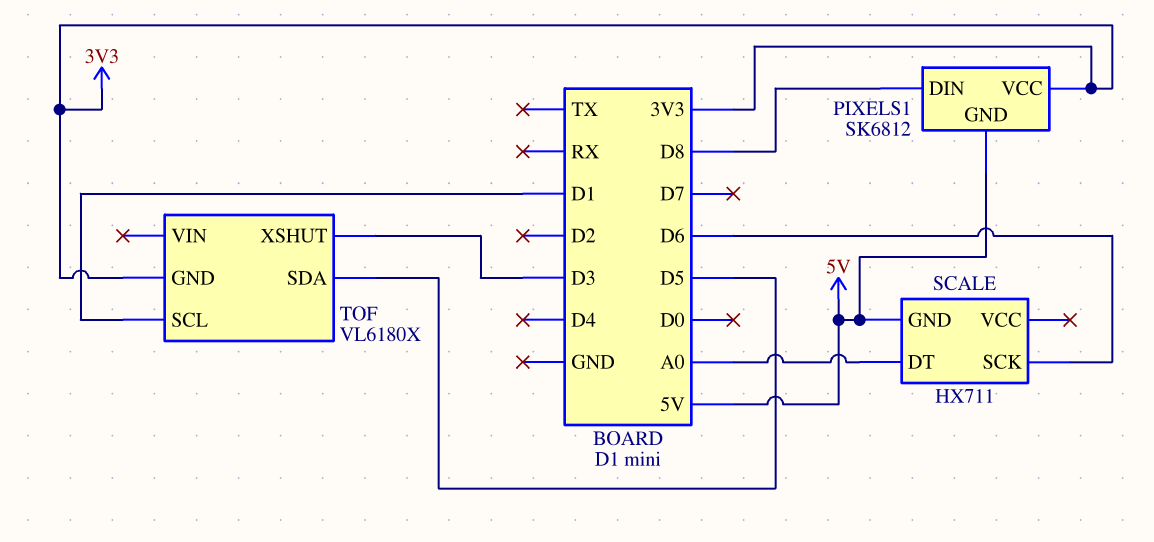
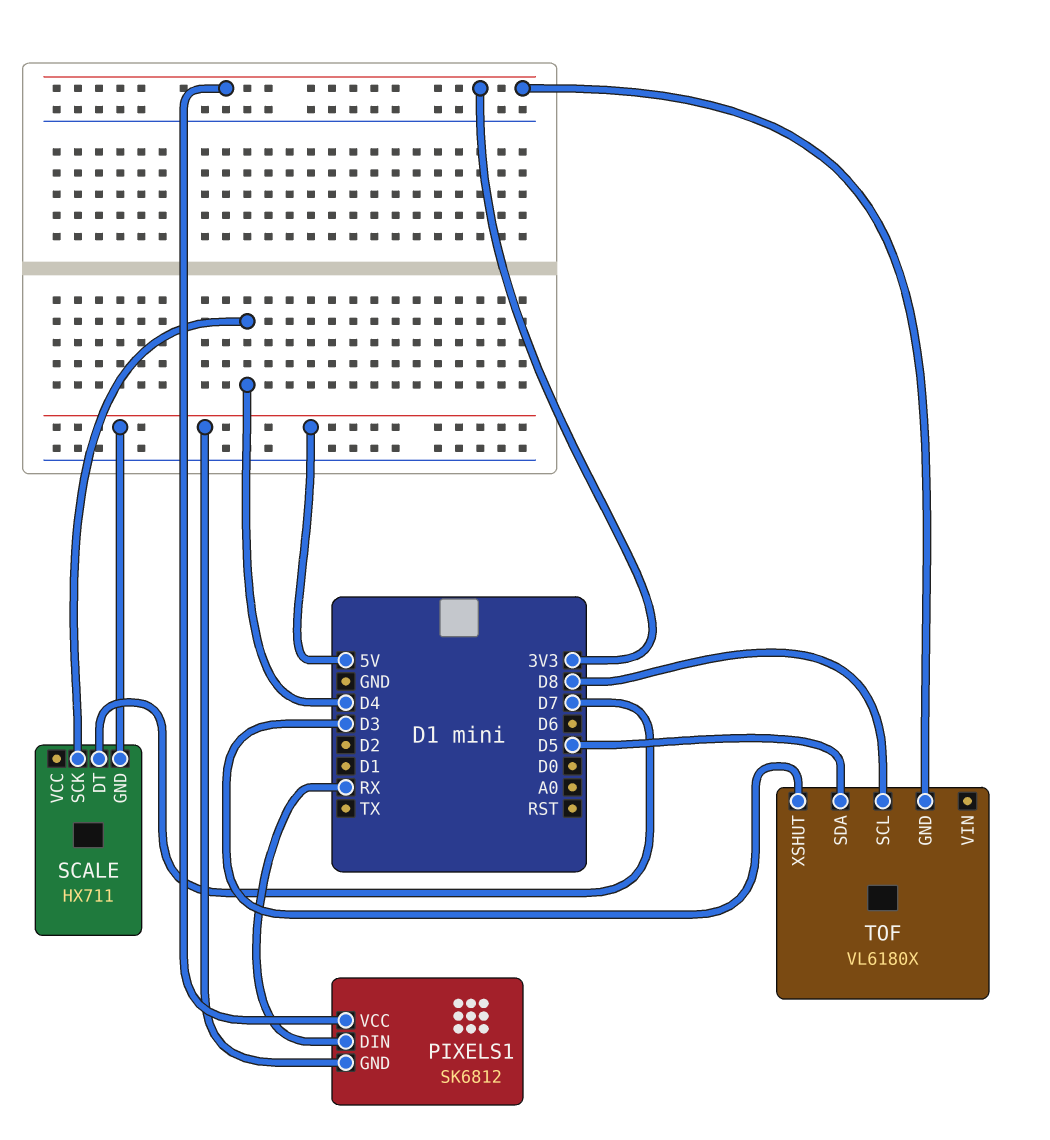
PIXELS1 pin DIN: D8 -> RX
SCALE pin DT: A0 -> D7
SCALE pin SCK: D6 -> D4
TOF pin SCL: D1 -> D8

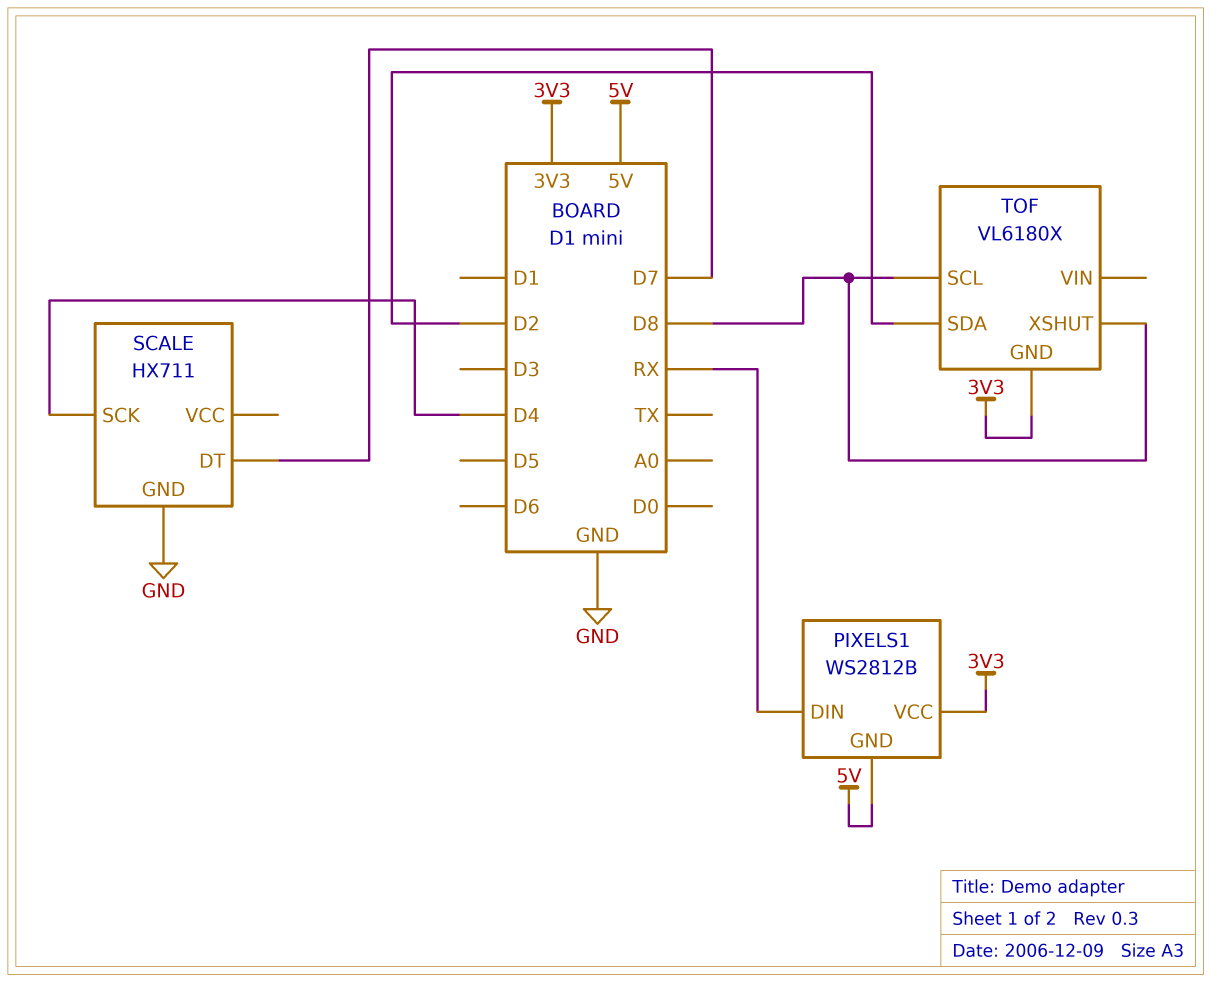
PIXELS1: SK6812 -> WS2812B
SCALE pin GND: 5V -> GND
TOF pin SDA: D5 -> D2
TOF pin XSHUT: D3 -> D8

